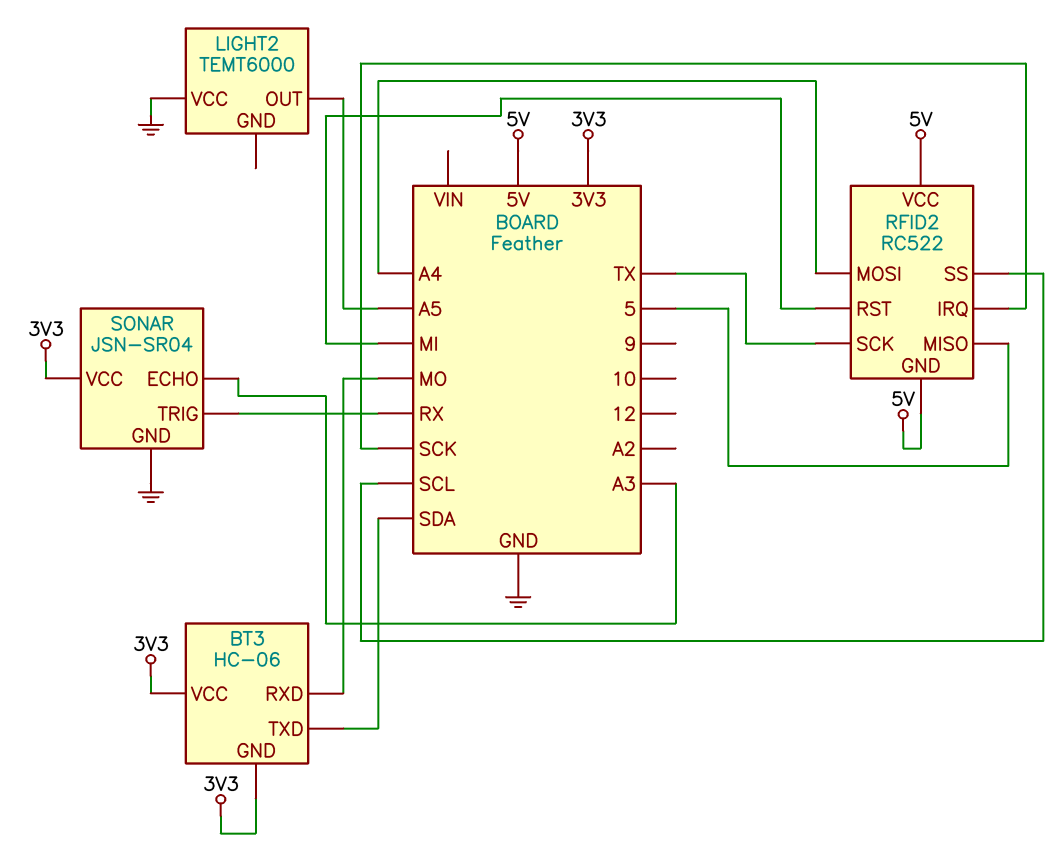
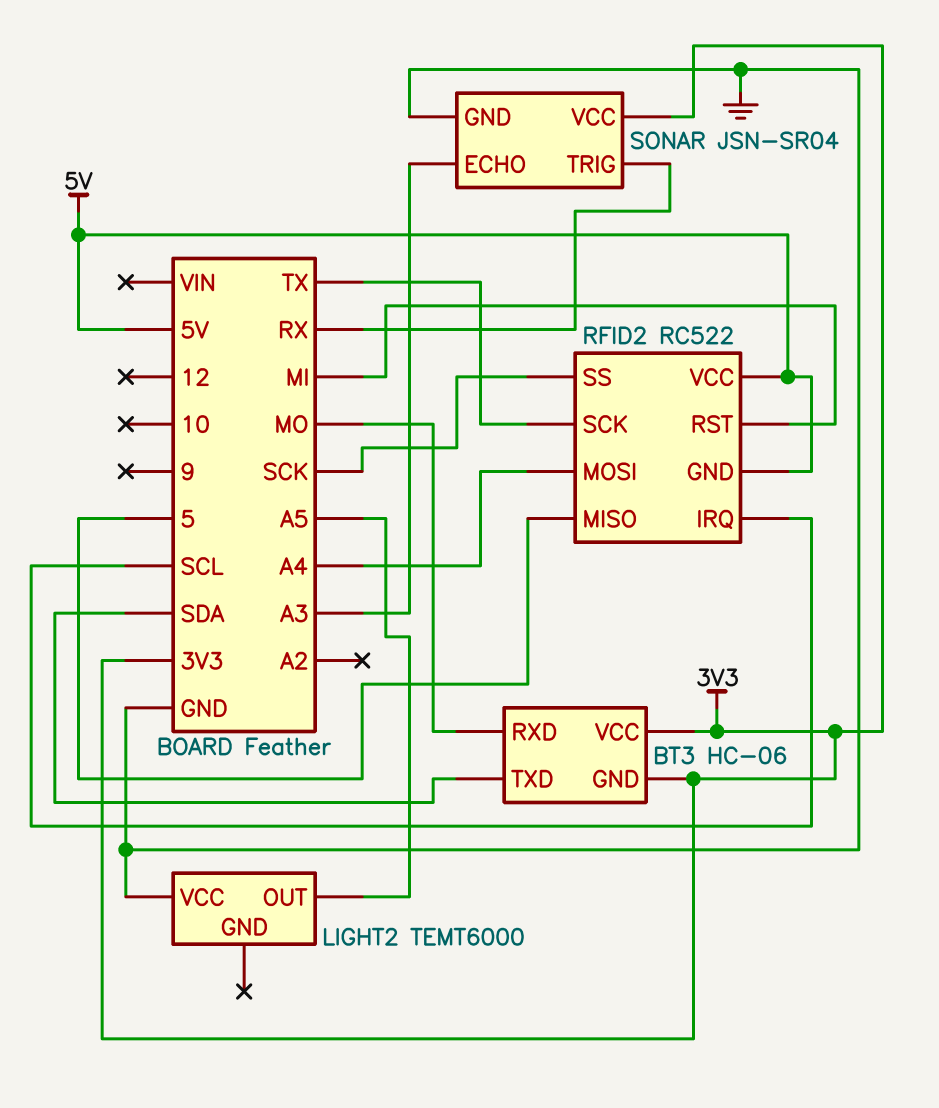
RFID2 pin IRQ: SCK -> SCL
RFID2 pin SS: SCL -> SCK

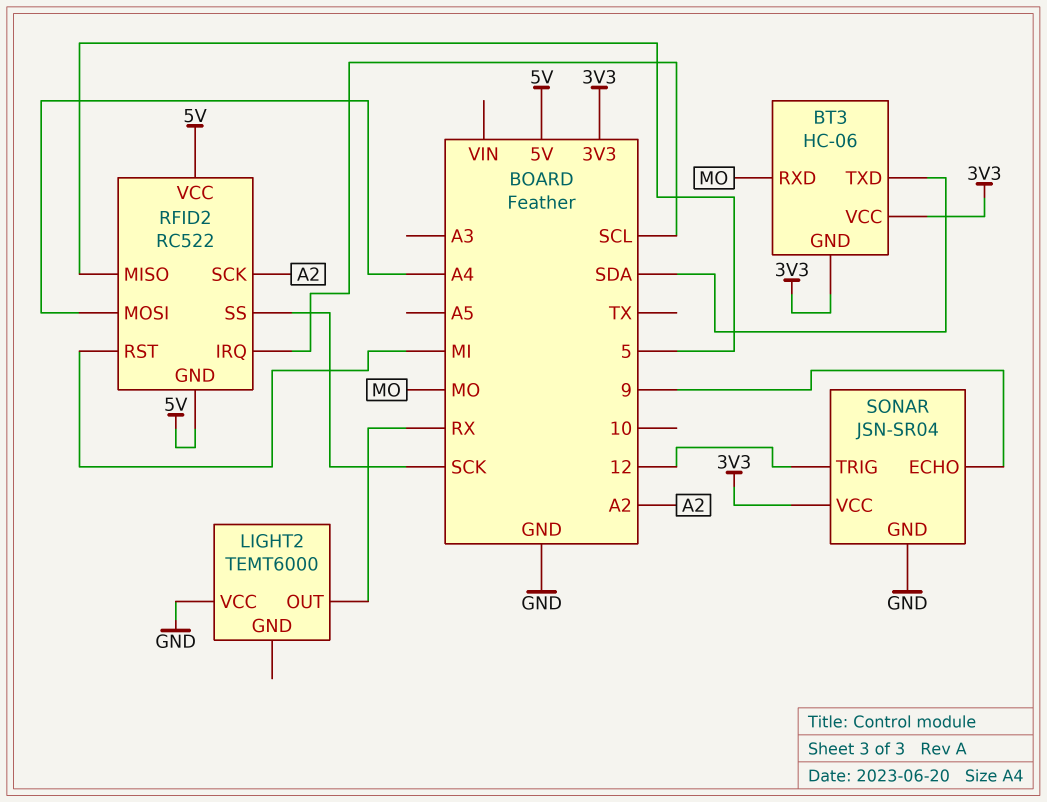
LIGHT2 pin OUT: A5 -> RX
RFID2 pin SCK: TX -> A2
SONAR pin ECHO: A3 -> 9
SONAR pin TRIG: RX -> 12

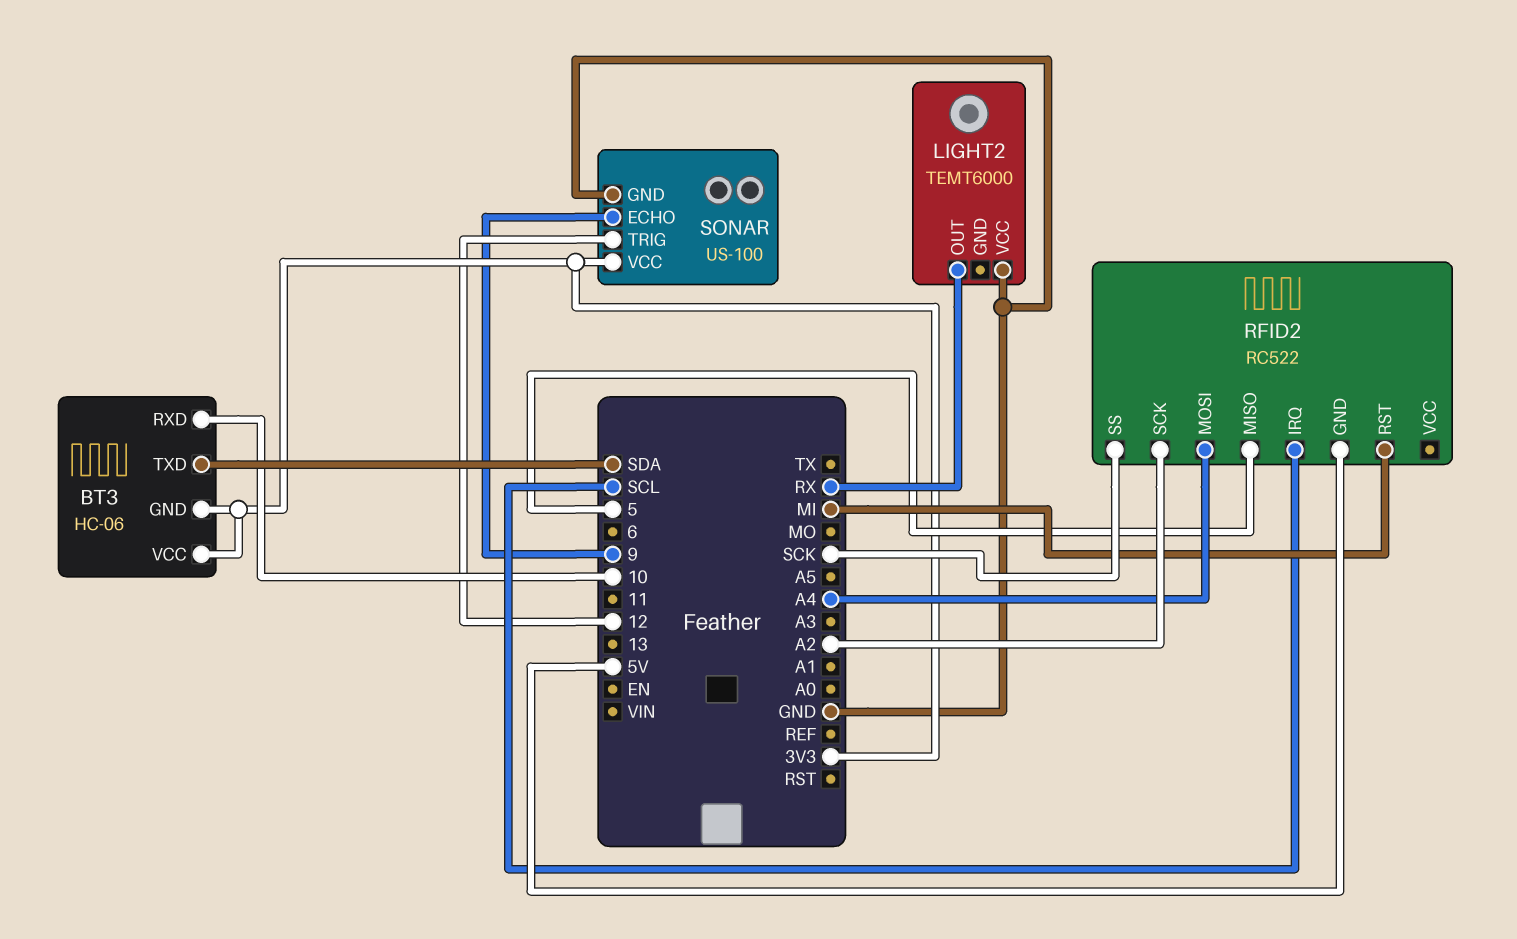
BT3 pin RXD: MO -> 10
RFID2 pin VCC: 5V -> none
SONAR: JSN-SR04 -> US-100

